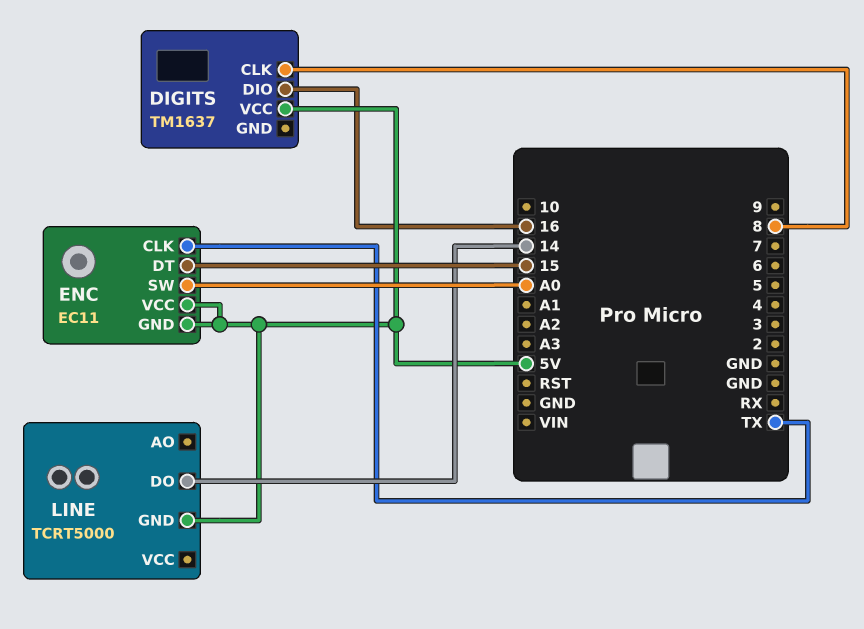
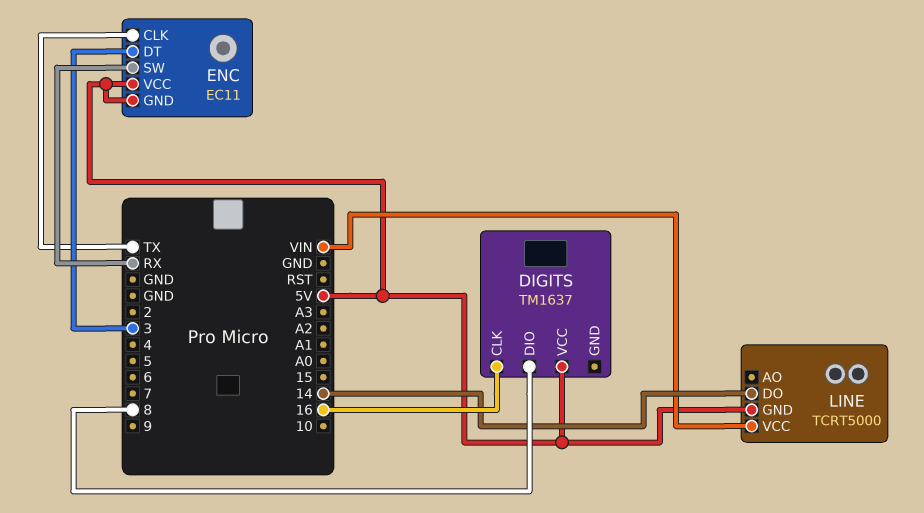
DIGITS pin CLK: 8 -> 16
DIGITS pin DIO: 16 -> 8
ENC pin DT: 15 -> 3
ENC pin SW: A0 -> RX
LINE pin VCC: none -> VIN

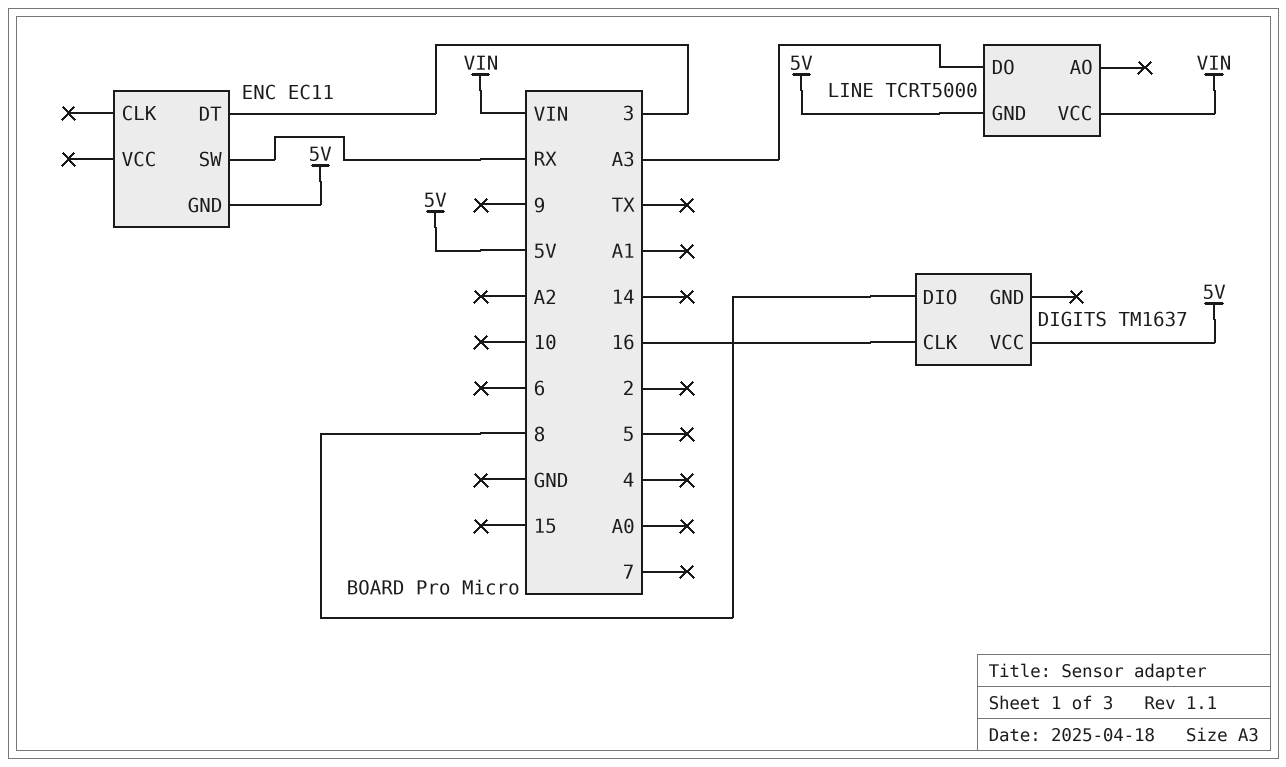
ENC pin CLK: TX -> none
ENC pin VCC: 5V -> none
LINE pin DO: 14 -> A3

